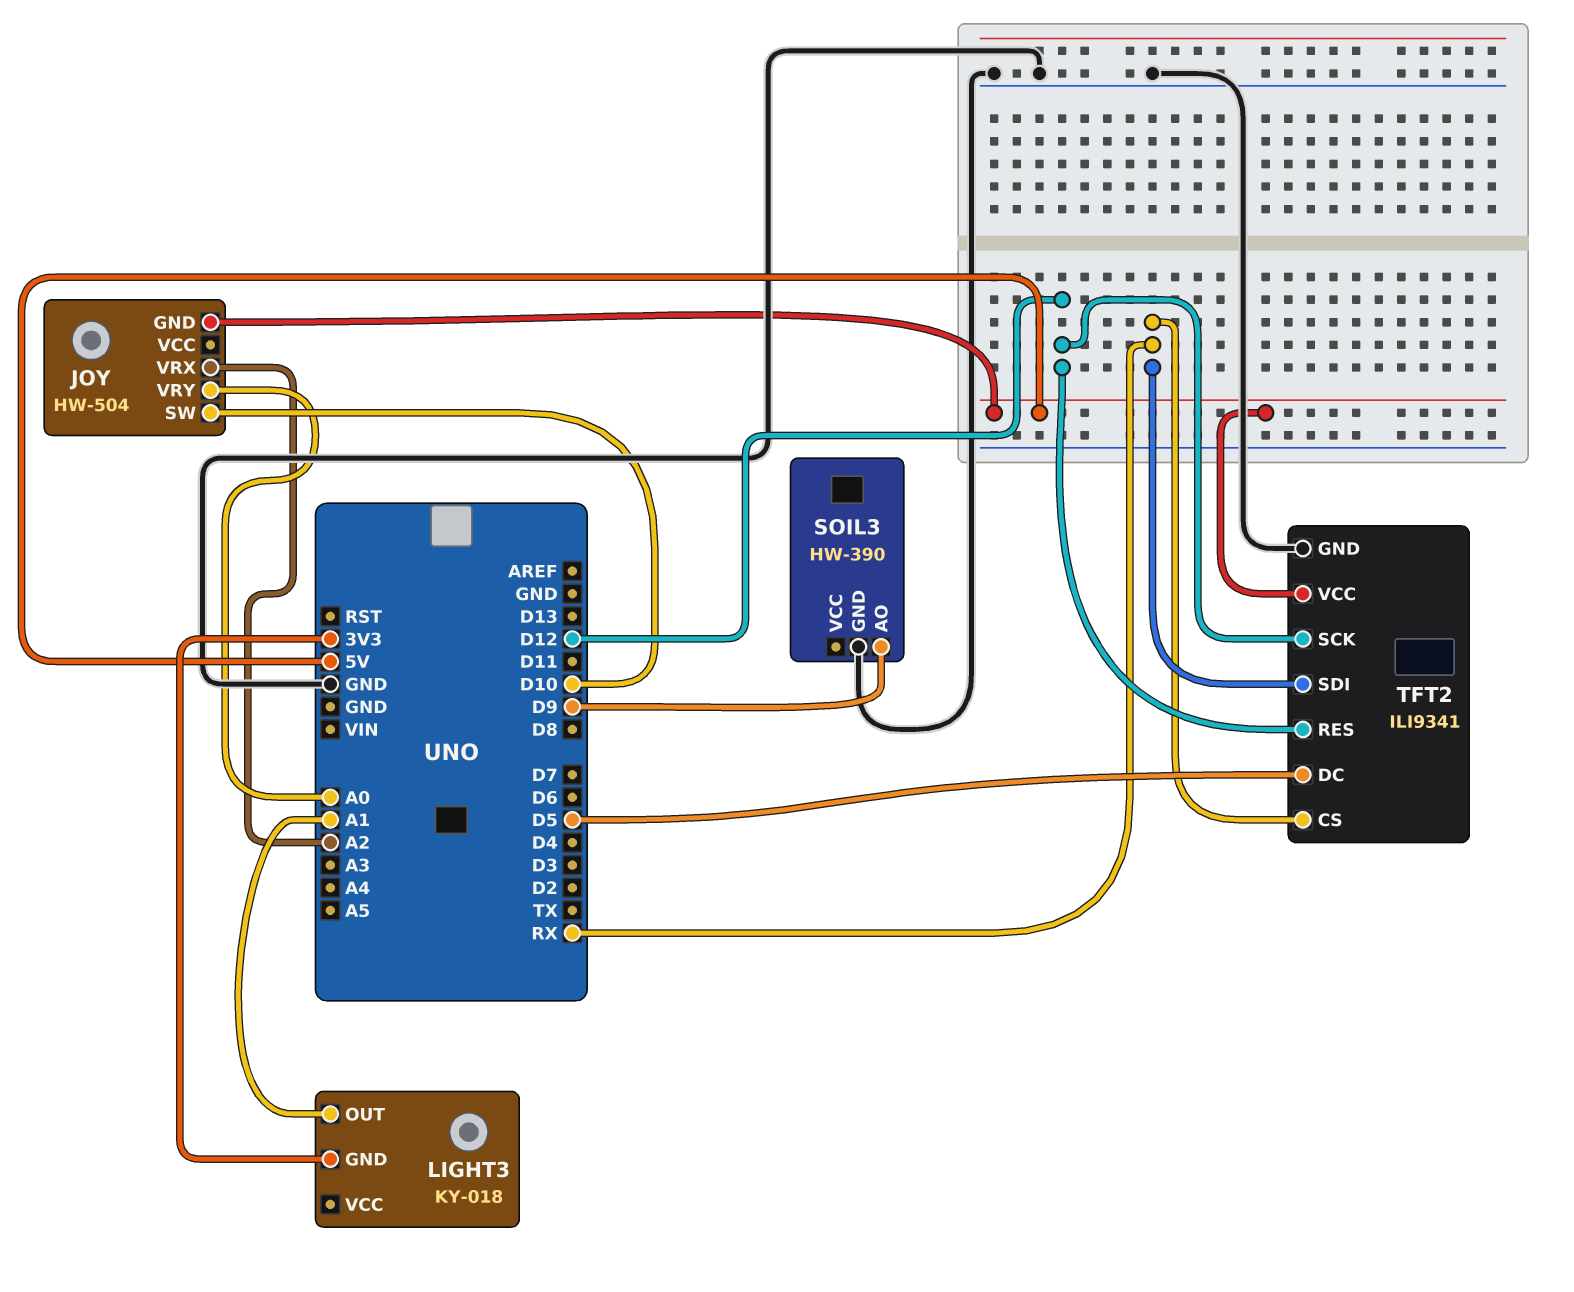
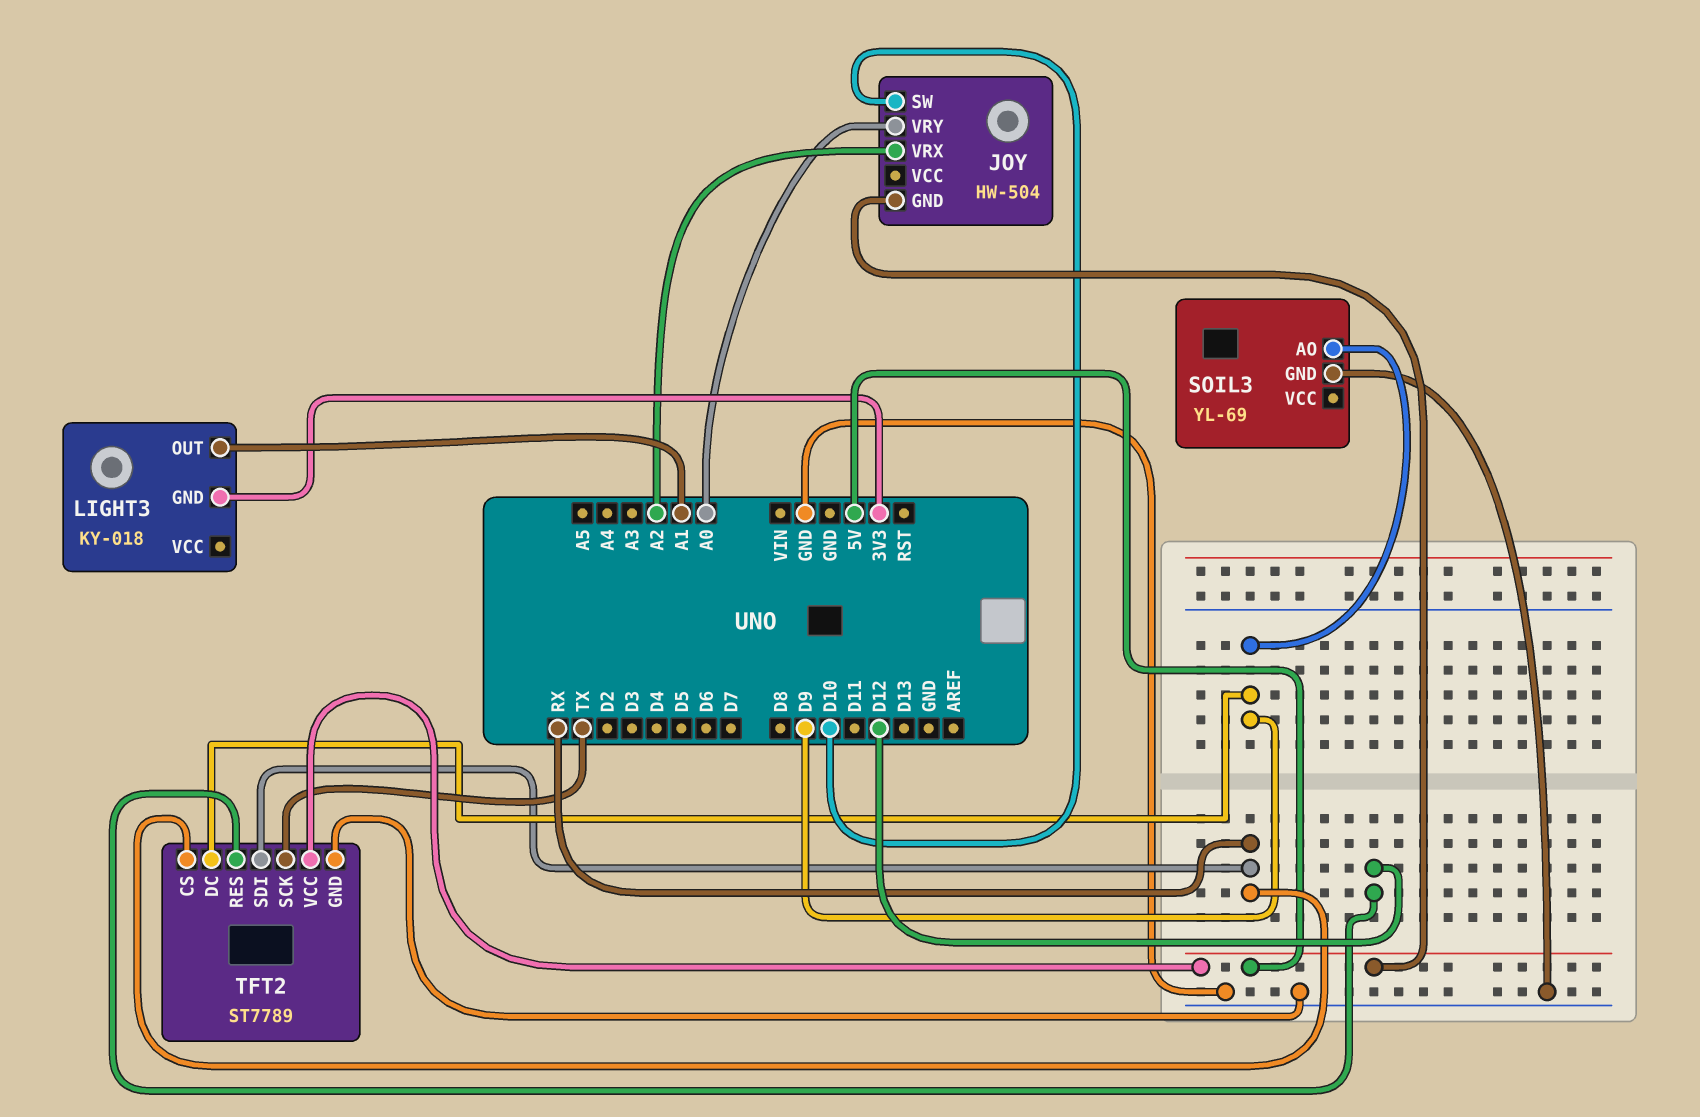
SOIL3: HW-390 -> YL-69
TFT2: ILI9341 -> ST7789
TFT2 pin DC: D5 -> D9
TFT2 pin SCK: D12 -> TX

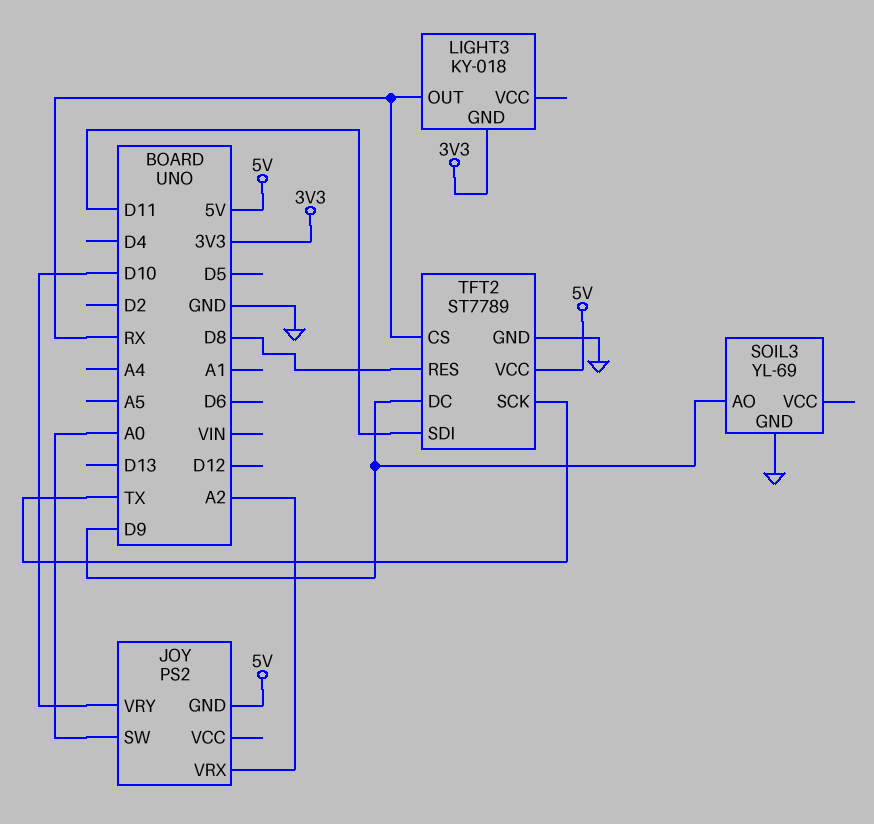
JOY: HW-504 -> PS2
JOY pin SW: D10 -> A0
JOY pin VRY: A0 -> D10
LIGHT3 pin OUT: A1 -> RX
TFT2 pin RES: D12 -> D8
TFT2 pin SDI: RX -> D11

